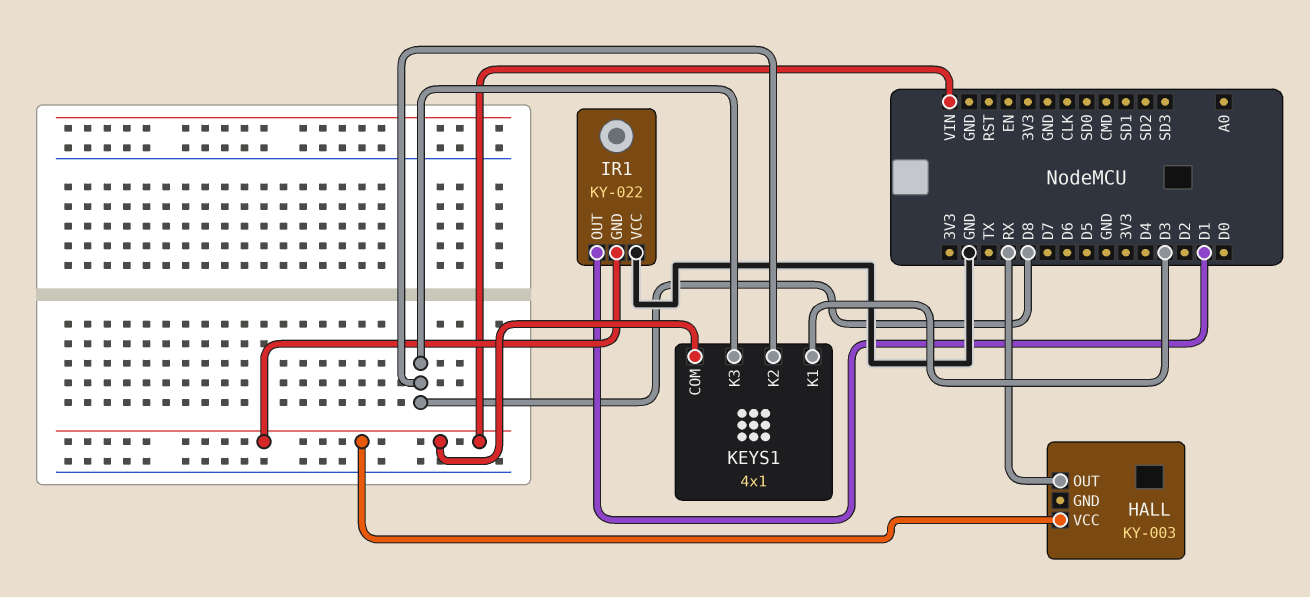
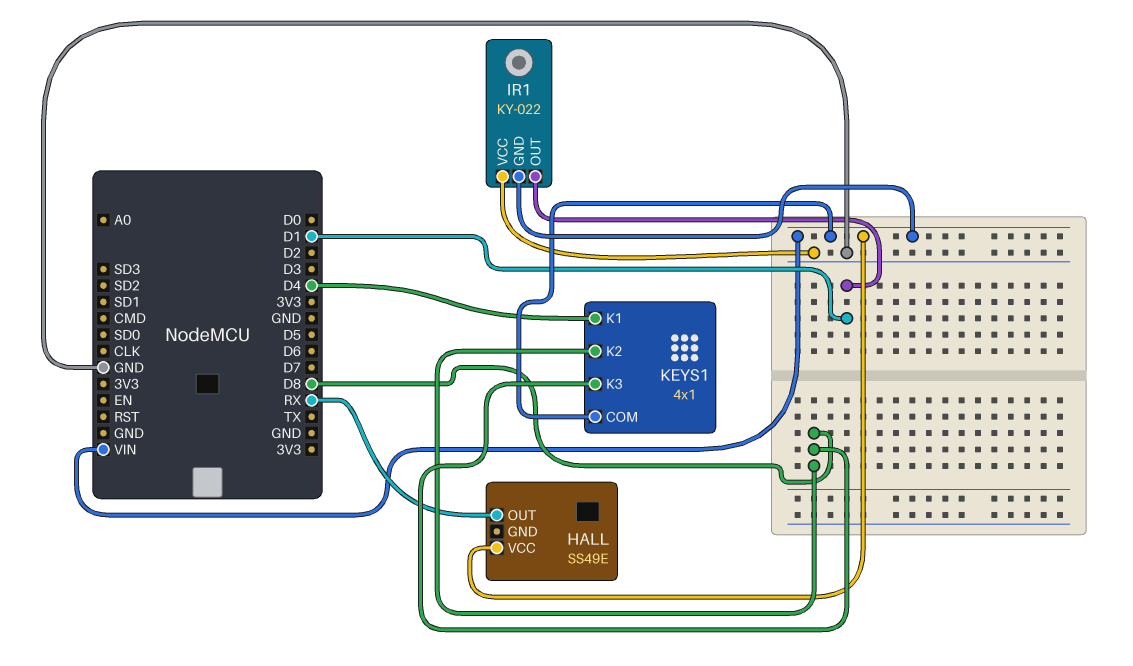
HALL: KY-003 -> SS49E
KEYS1 pin K1: D3 -> D4

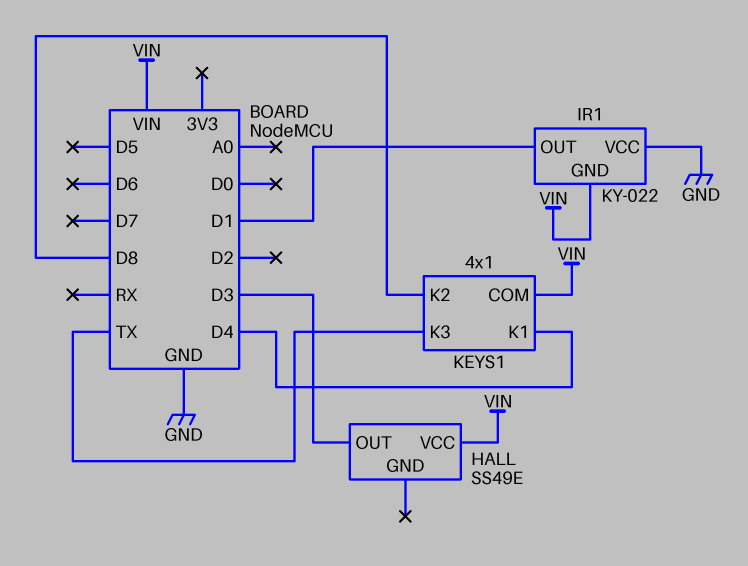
HALL pin OUT: RX -> D3
KEYS1 pin K3: D8 -> TX

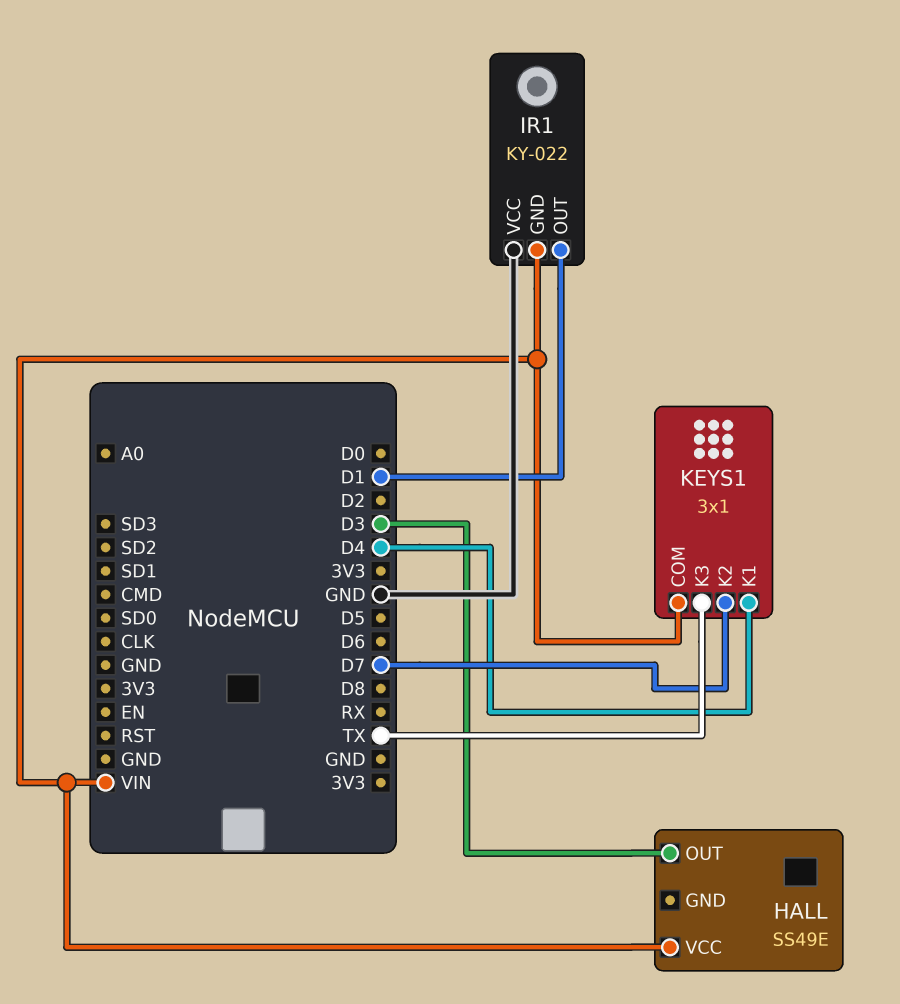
KEYS1: 4x1 -> 3x1
KEYS1 pin K2: D8 -> D7

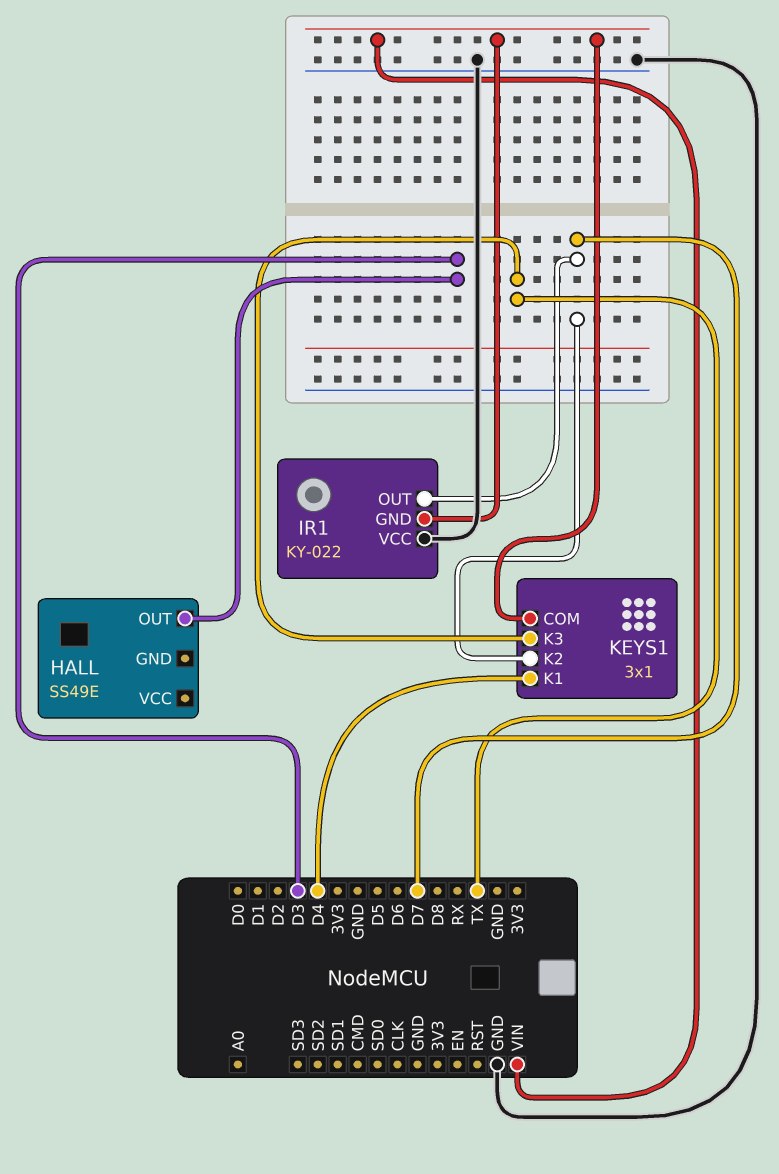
HALL pin VCC: VIN -> none
IR1 pin OUT: D1 -> D7

